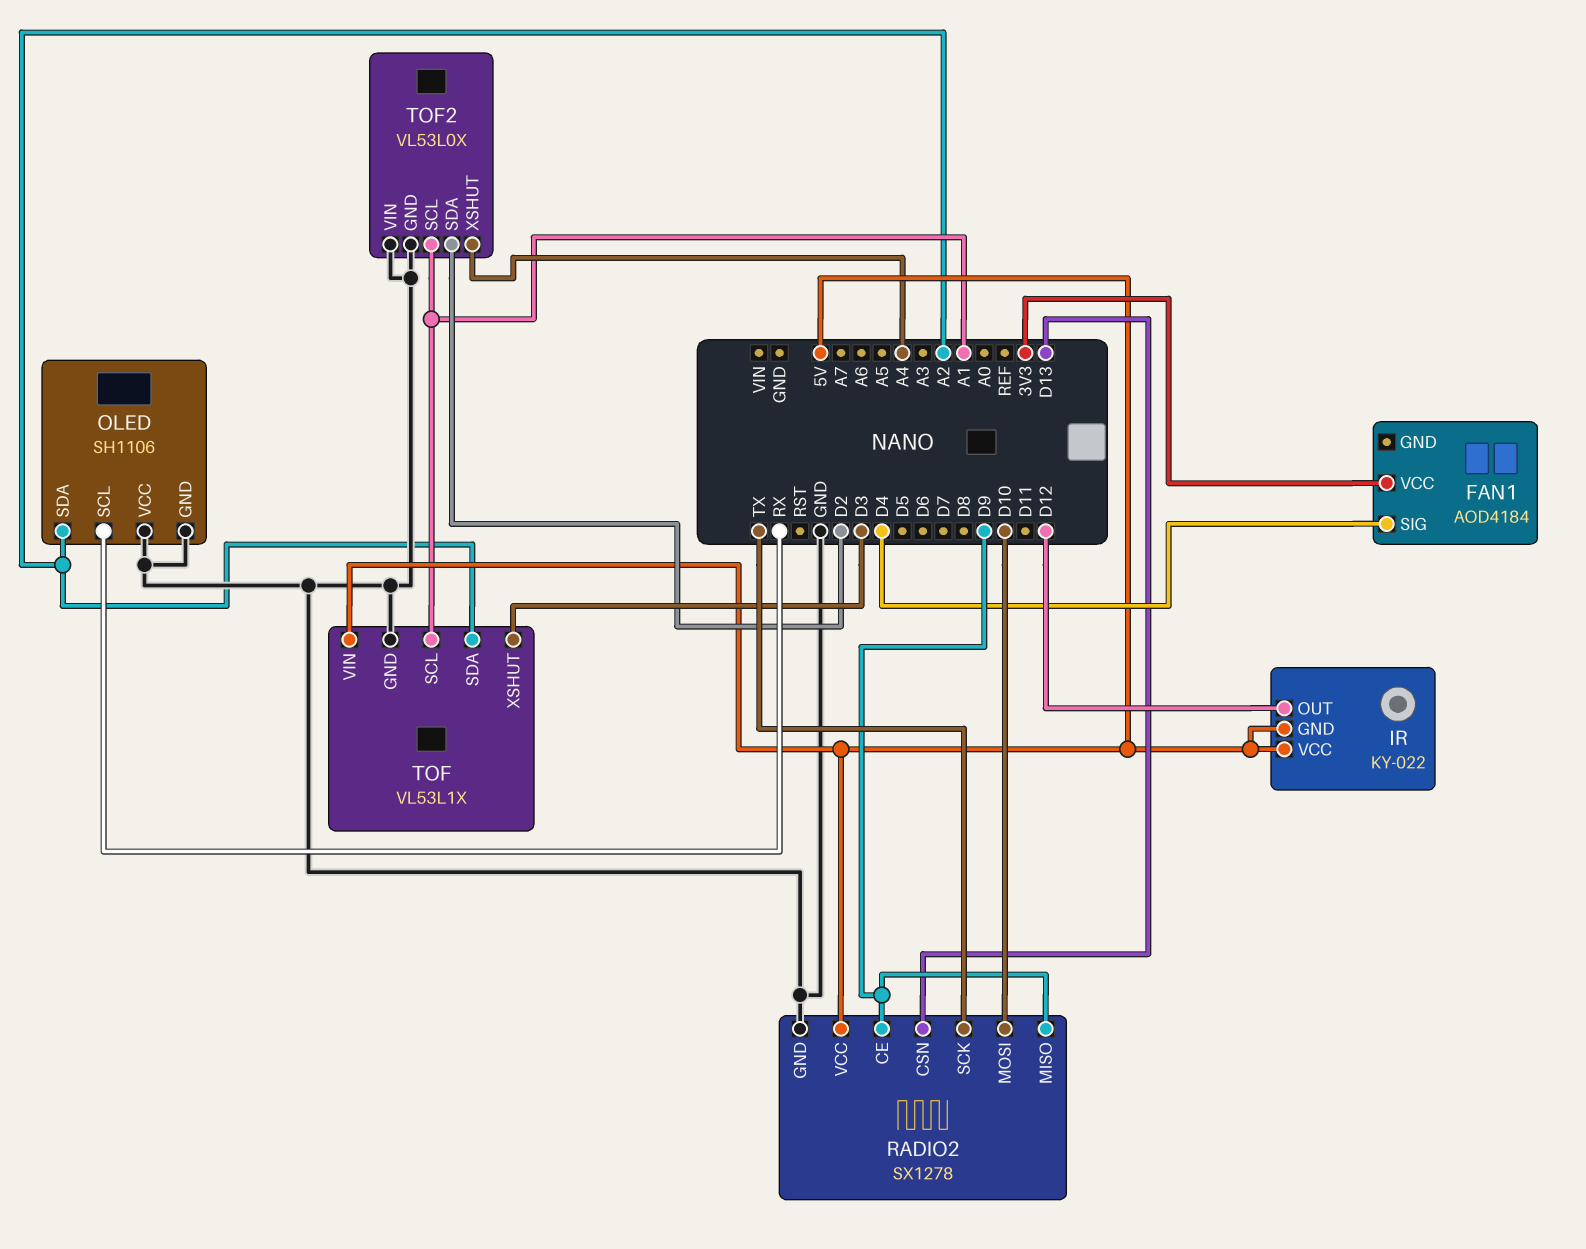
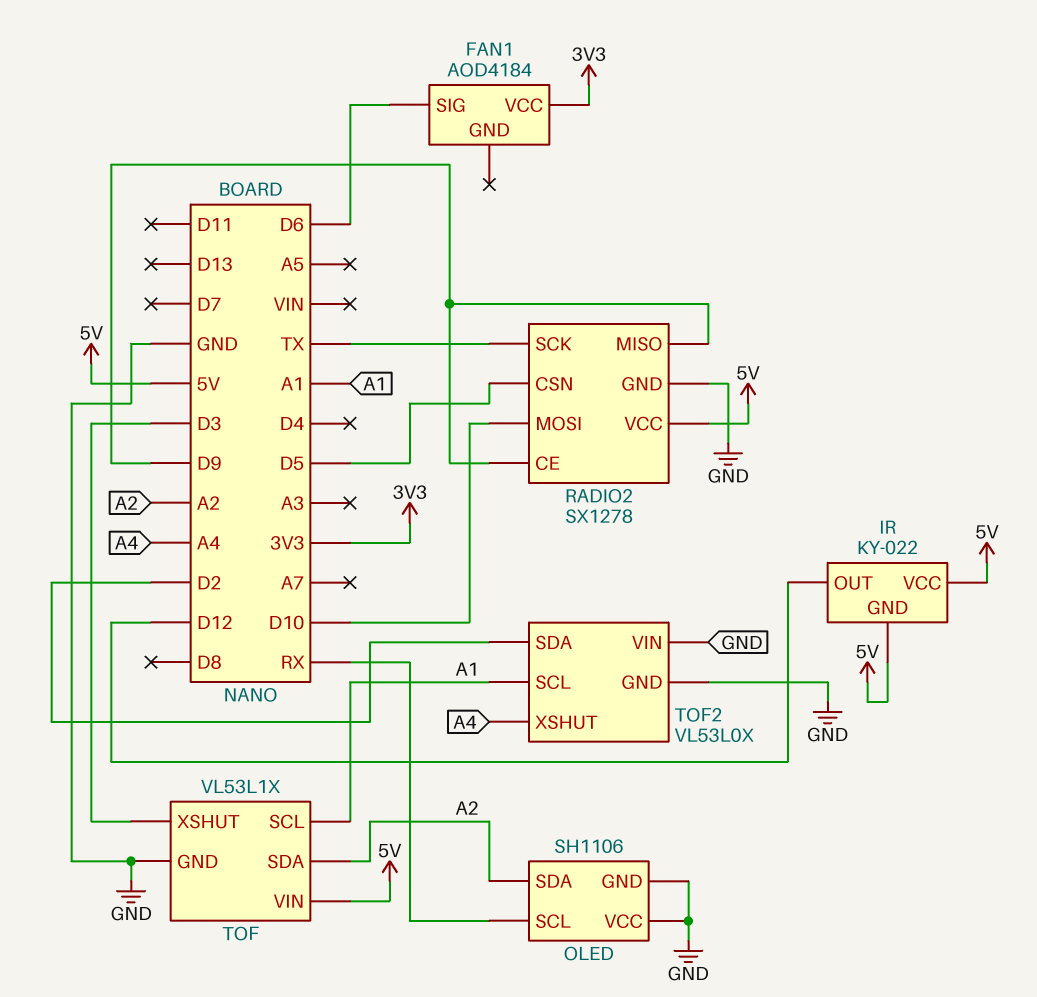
FAN1 pin SIG: D4 -> D6
RADIO2 pin CSN: D13 -> D5

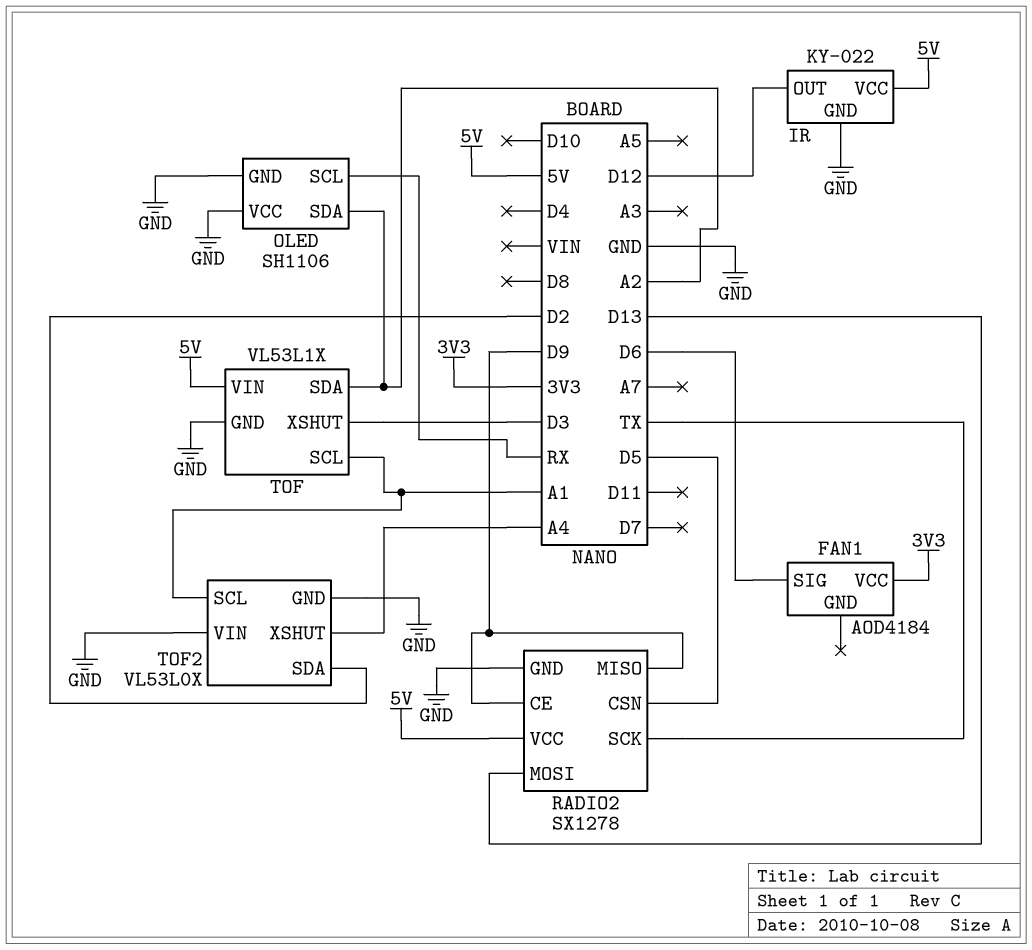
IR pin GND: 5V -> GND
RADIO2 pin MOSI: D10 -> D13

